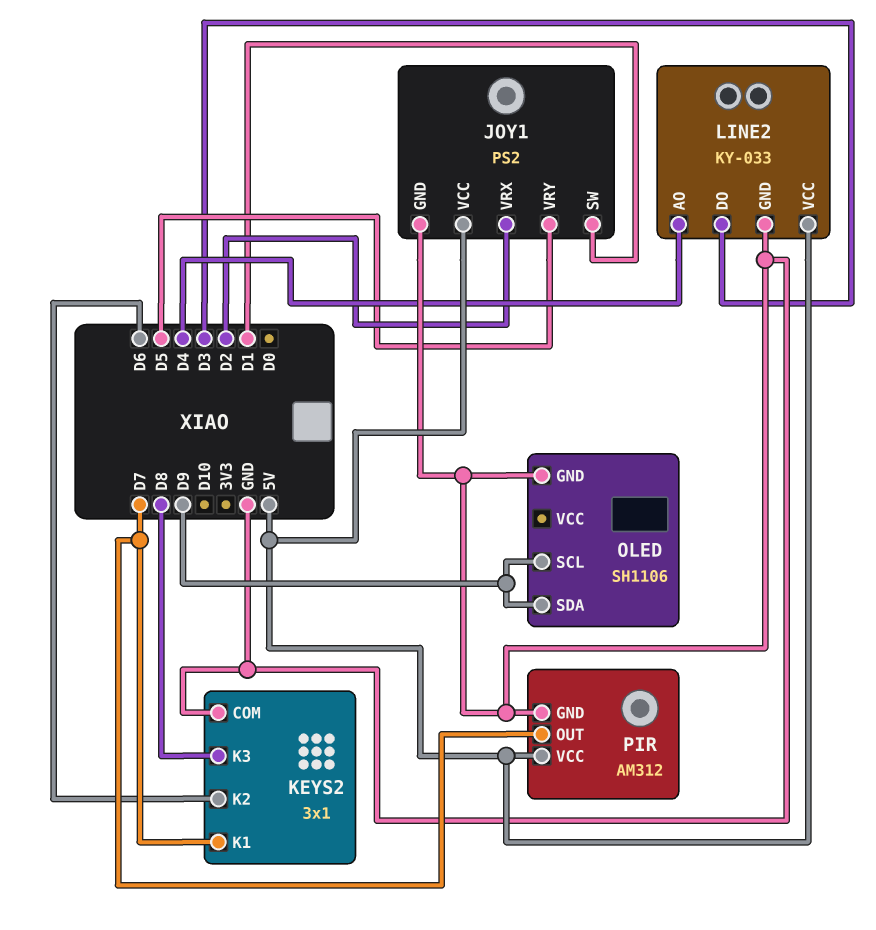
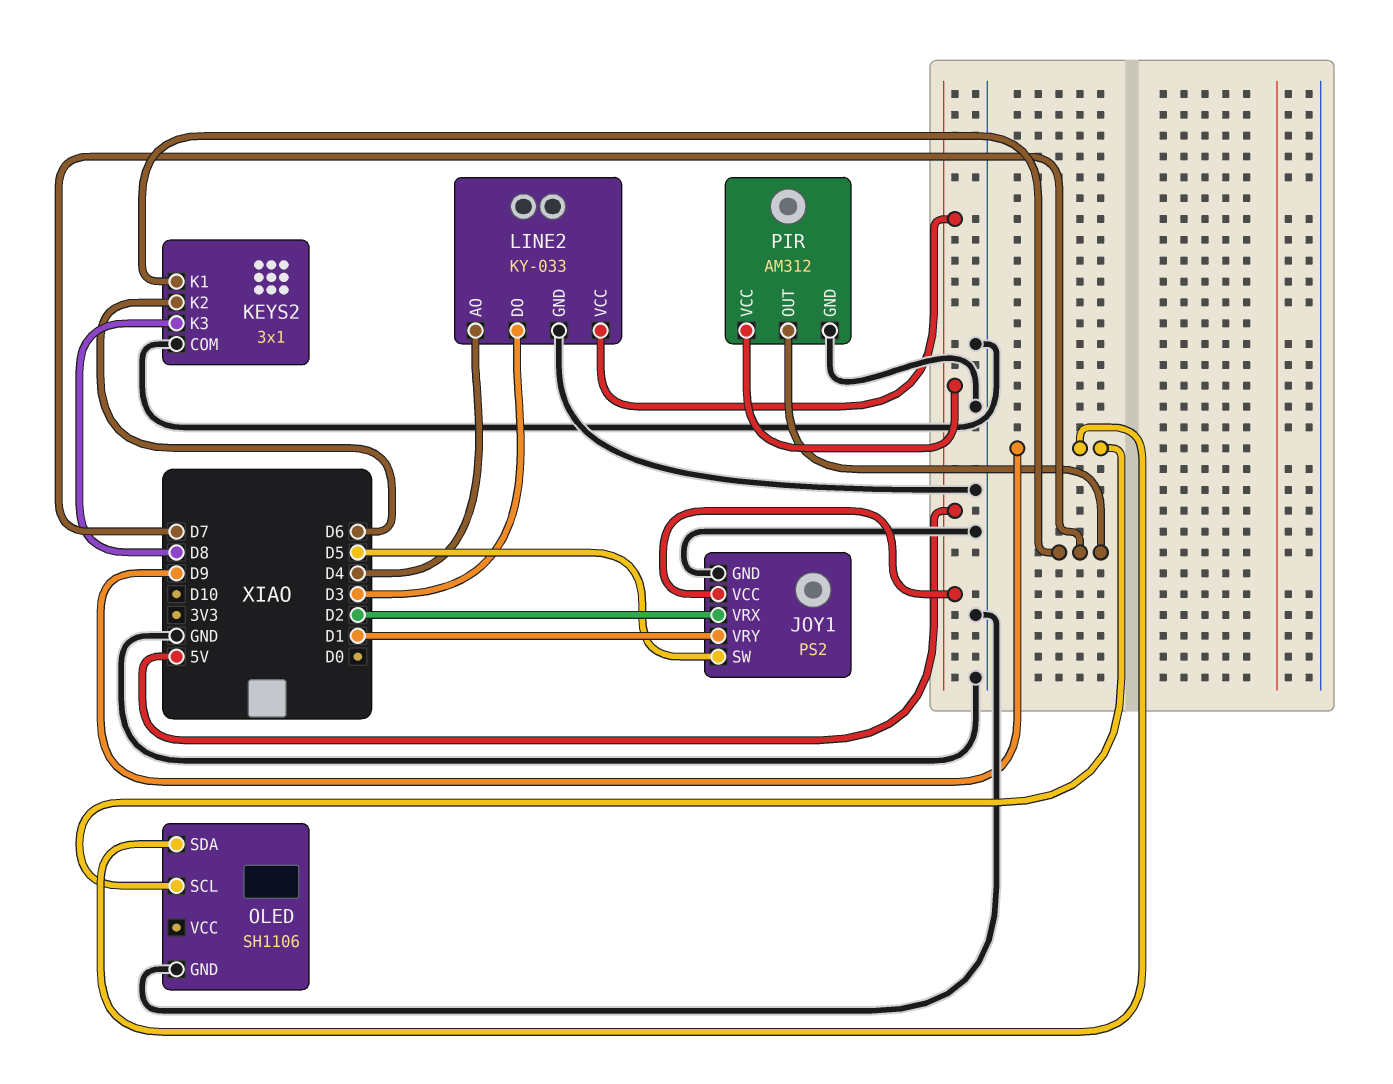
JOY1 pin SW: D1 -> D5
JOY1 pin VRY: D5 -> D1

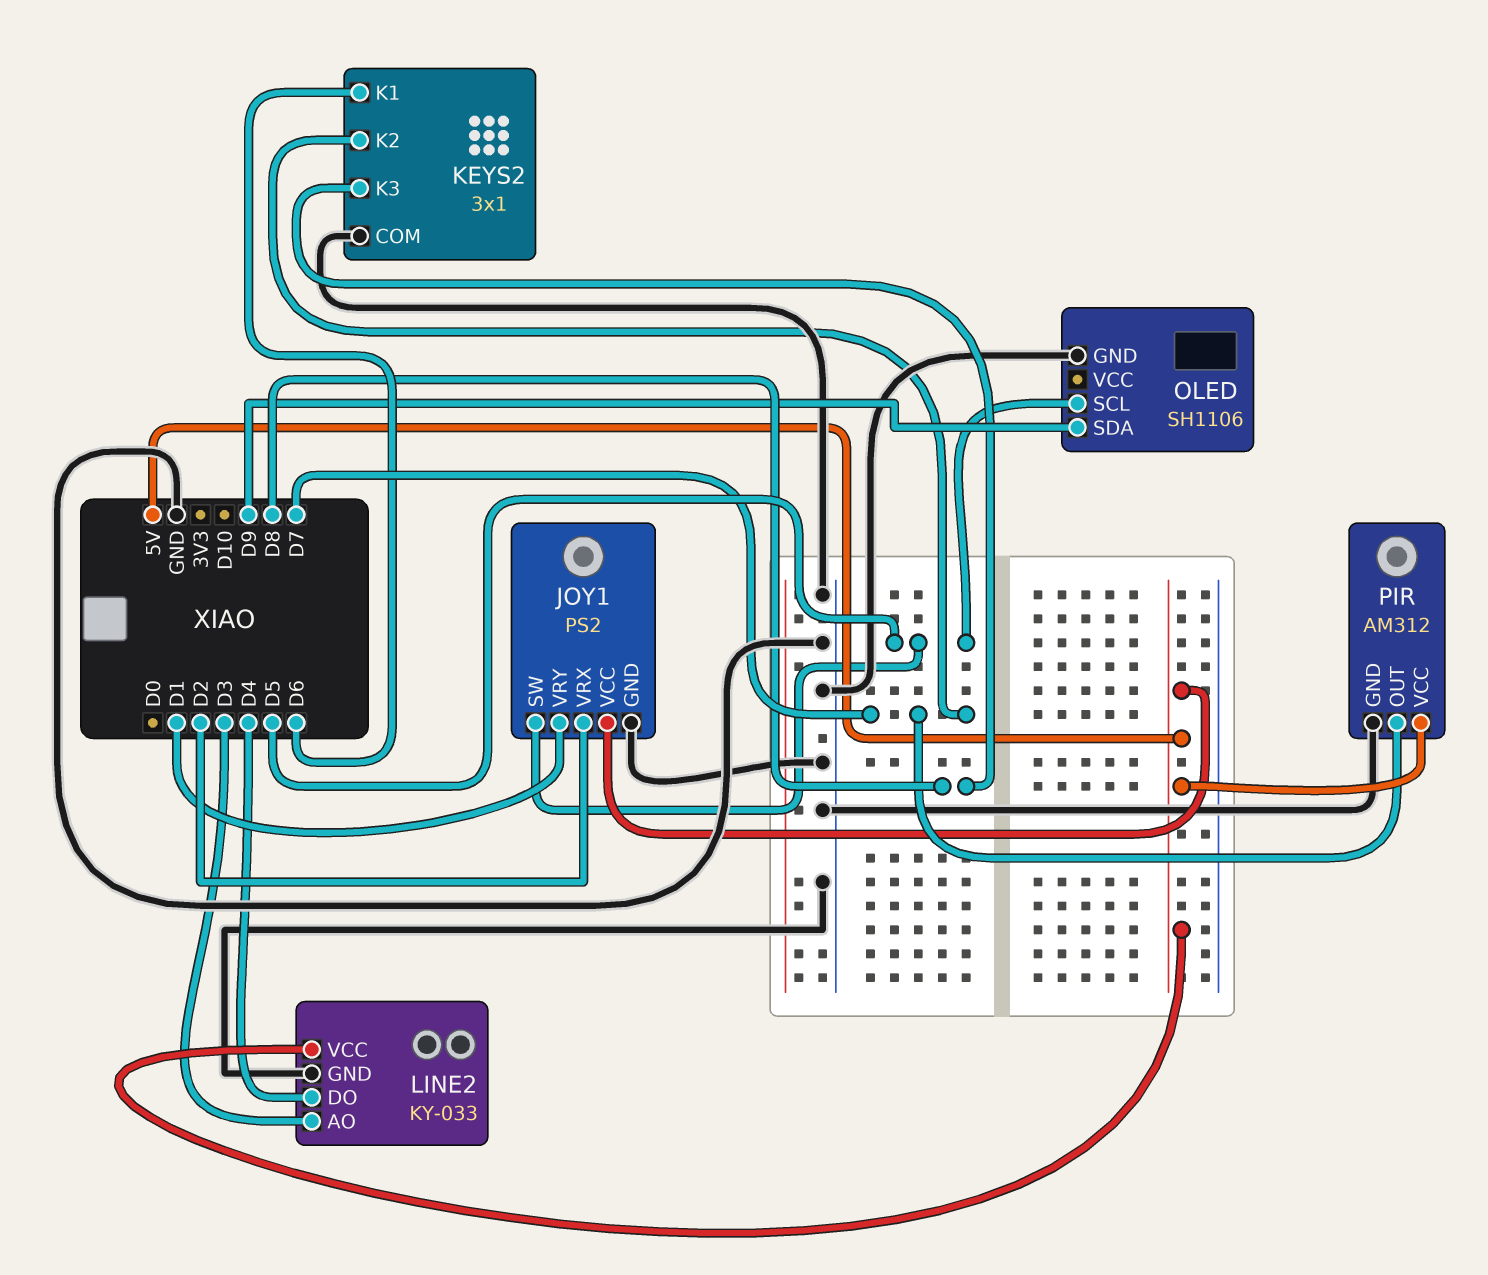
KEYS2 pin K1: D7 -> D6
KEYS2 pin K2: D6 -> D7
LINE2 pin AO: D4 -> D3
LINE2 pin DO: D3 -> D4
OLED pin SCL: D9 -> D5

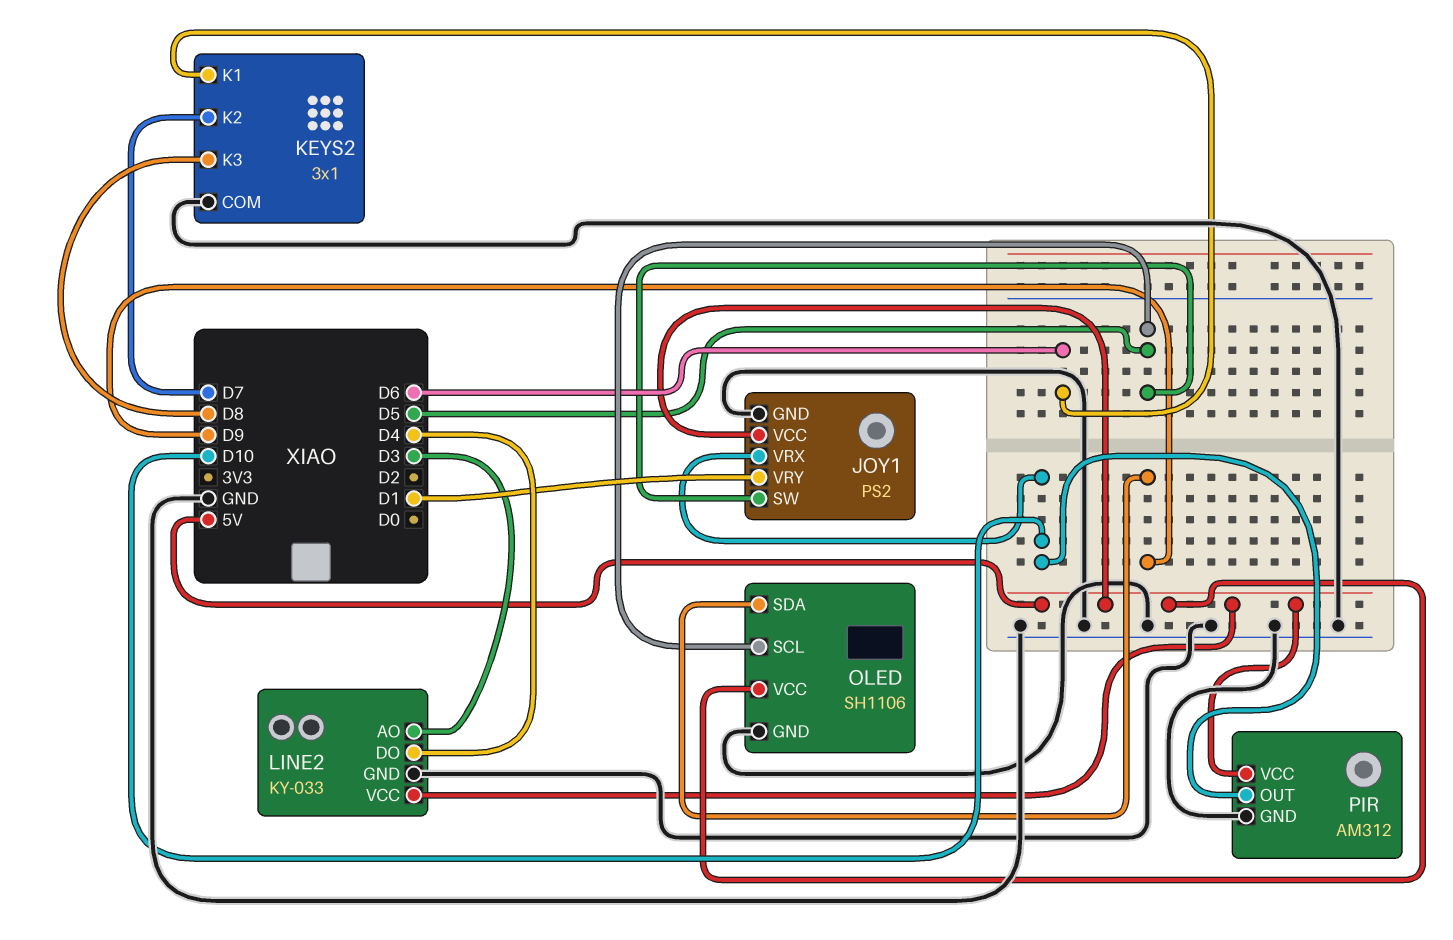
JOY1 pin VRX: D2 -> D10
OLED pin VCC: none -> 5V
PIR pin OUT: D7 -> D10

